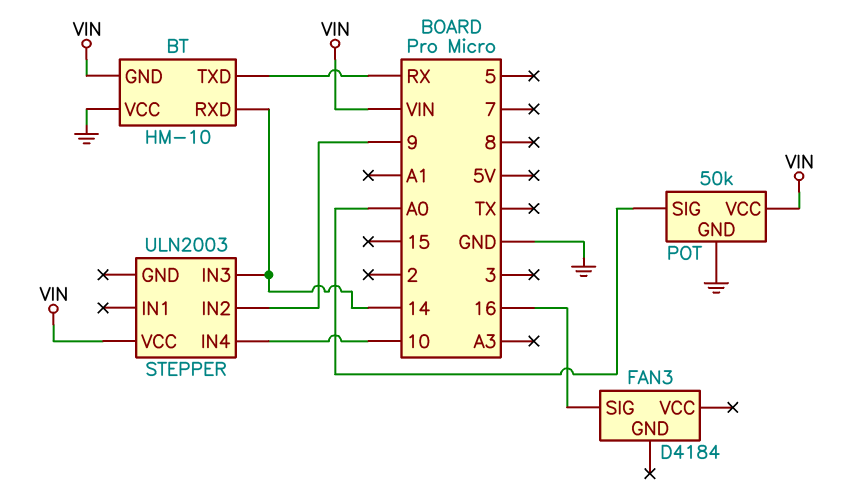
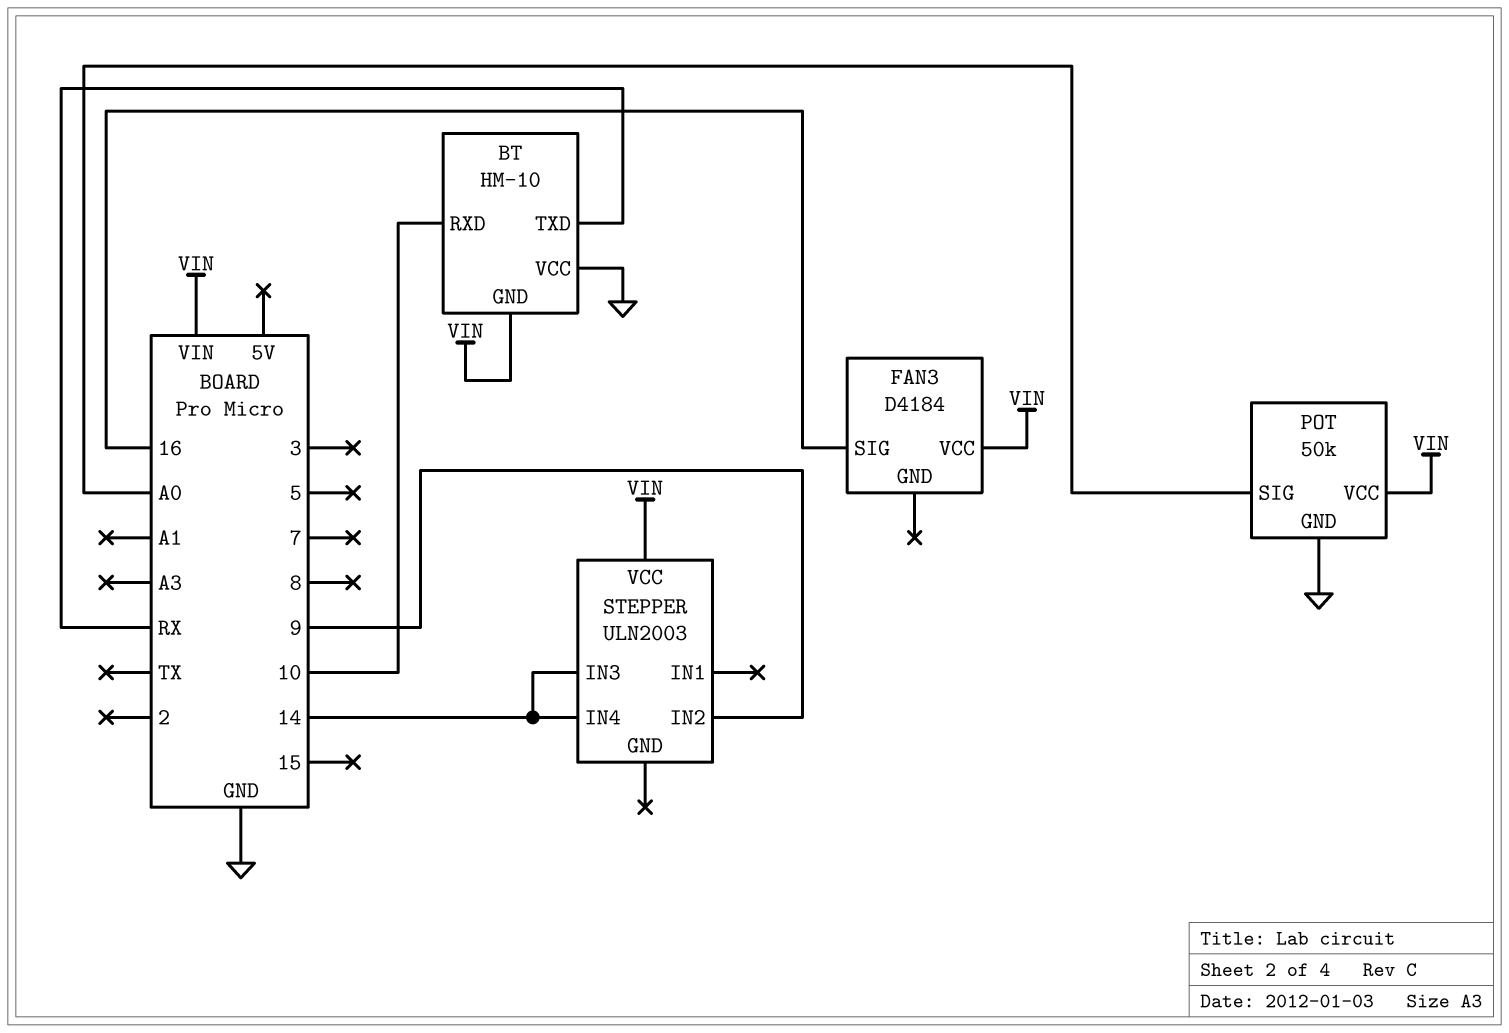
BT pin RXD: 14 -> 10
FAN3 pin VCC: none -> VIN
STEPPER pin IN4: 10 -> 14

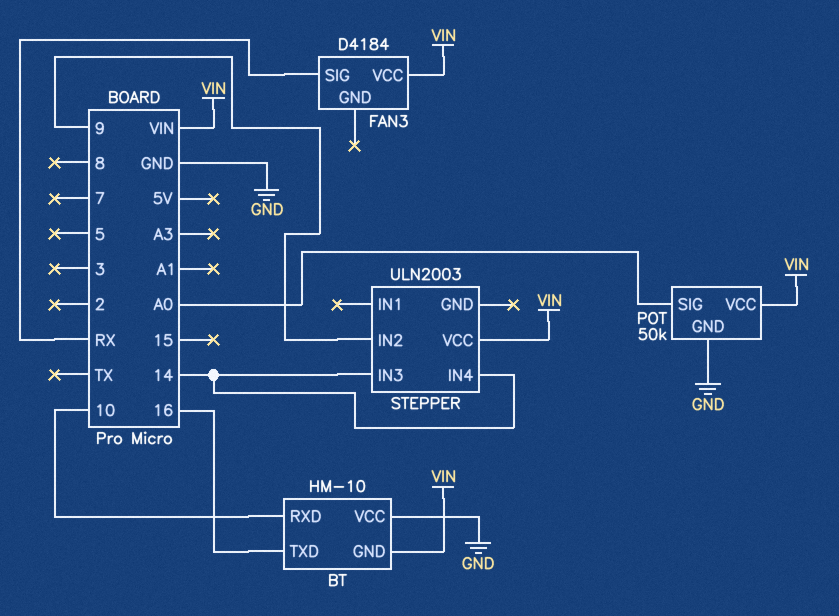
BT pin TXD: RX -> 16
FAN3 pin SIG: 16 -> RX

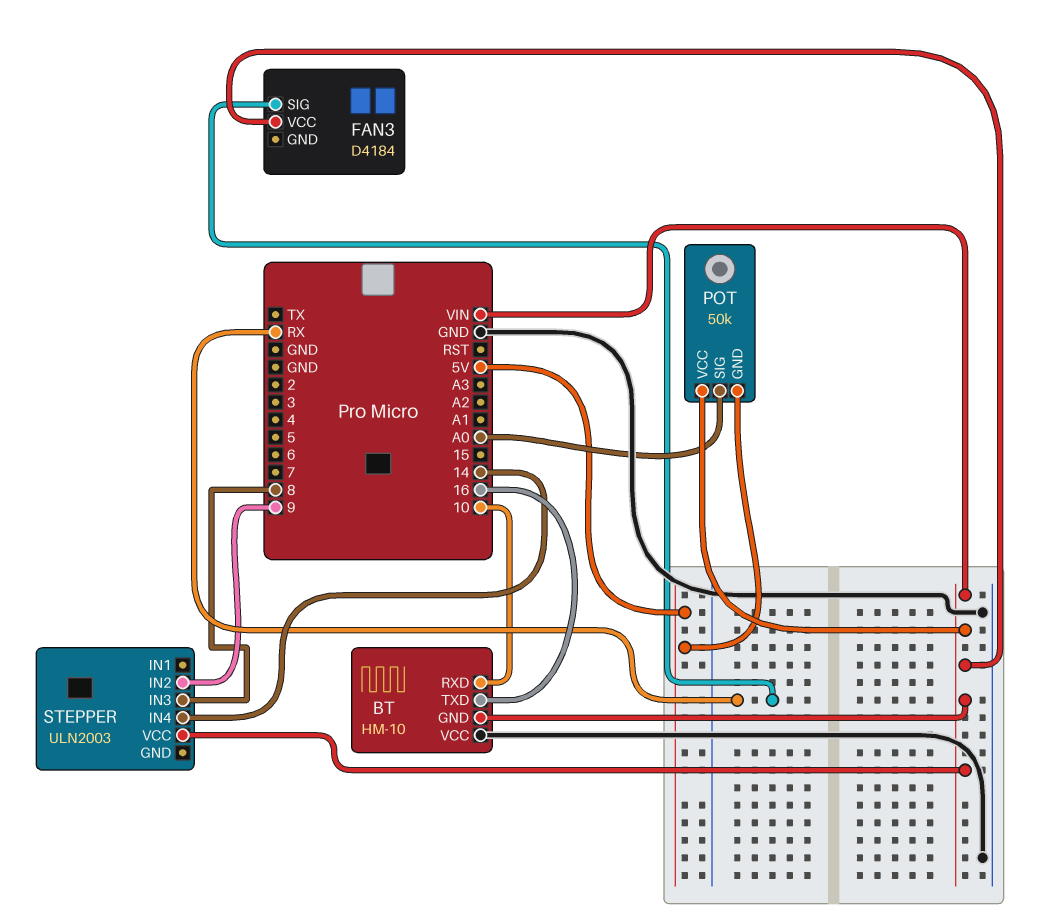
POT pin GND: GND -> 5V
STEPPER pin IN3: 14 -> 8

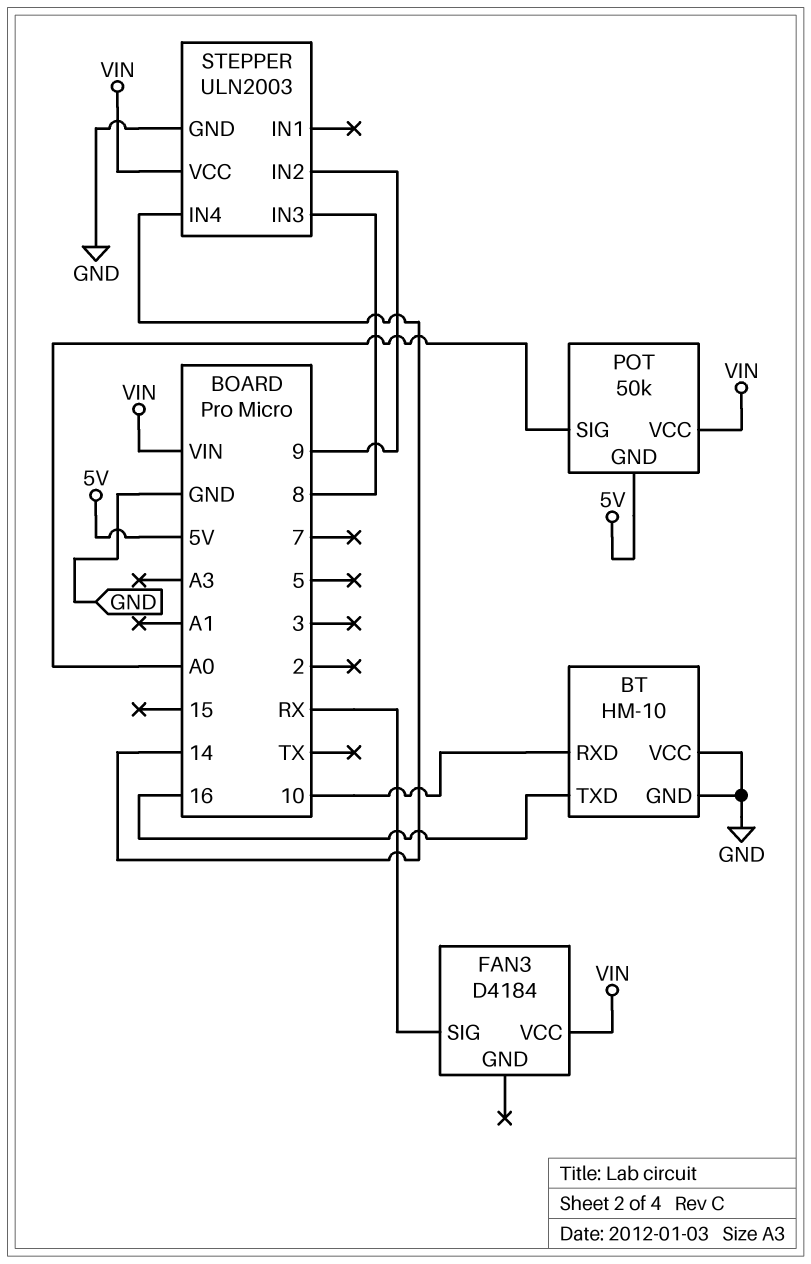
BT pin GND: VIN -> GND
STEPPER pin GND: none -> GND

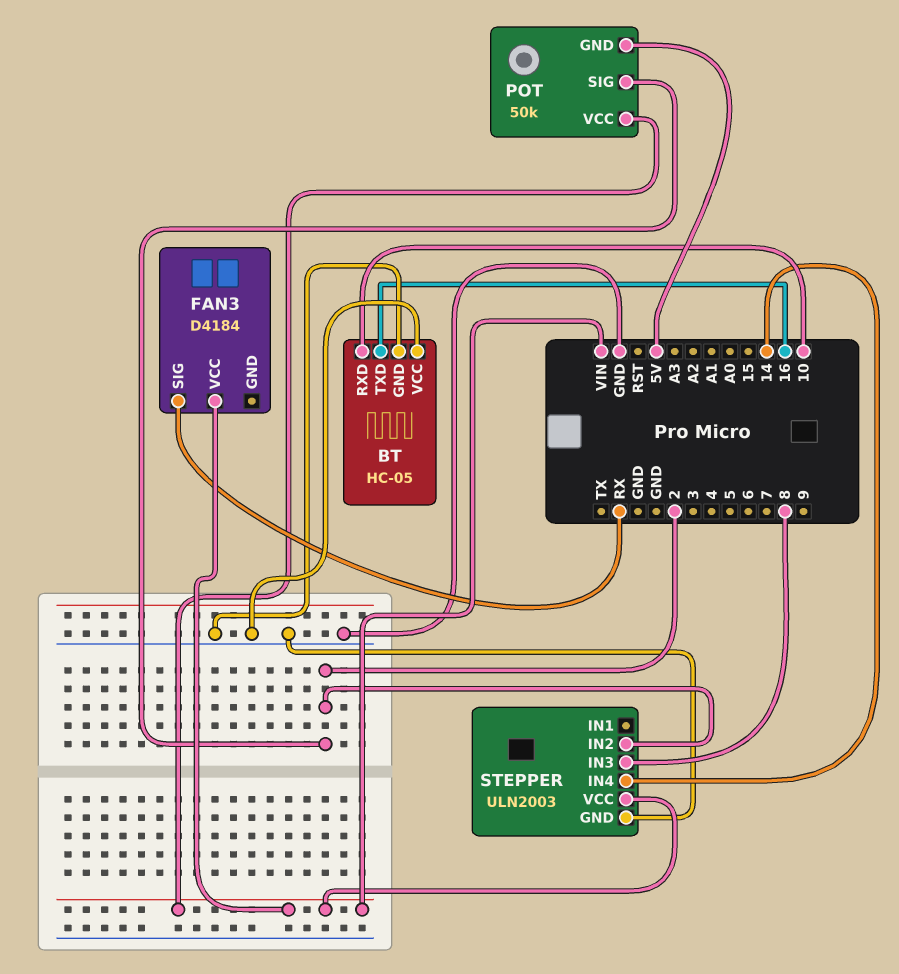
BT: HM-10 -> HC-05
POT pin SIG: A0 -> 2
STEPPER pin IN2: 9 -> 2

